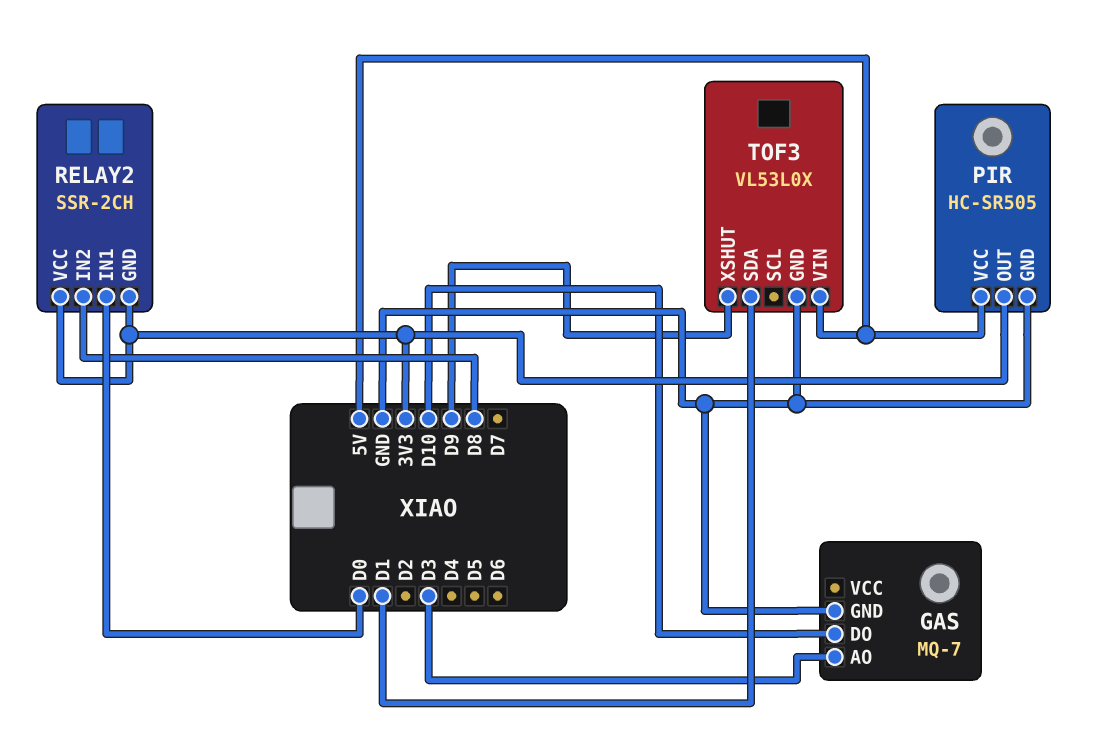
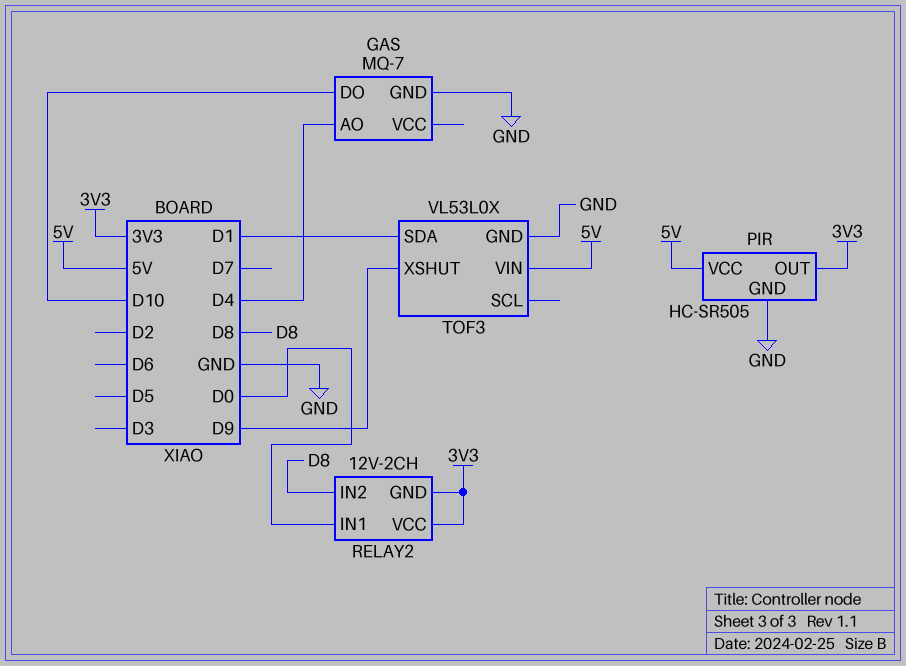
GAS pin AO: D3 -> D4
RELAY2: SSR-2CH -> 12V-2CH

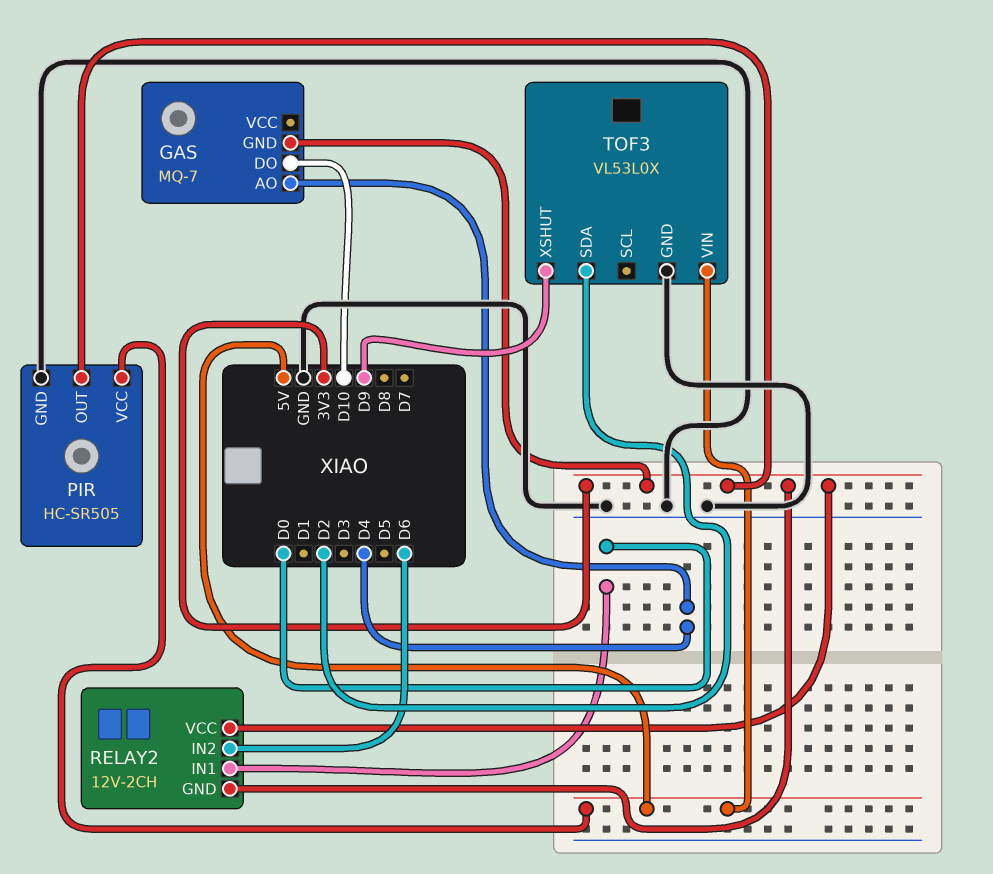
GAS pin GND: GND -> 3V3
RELAY2 pin IN2: D8 -> D6
TOF3 pin SDA: D1 -> D2

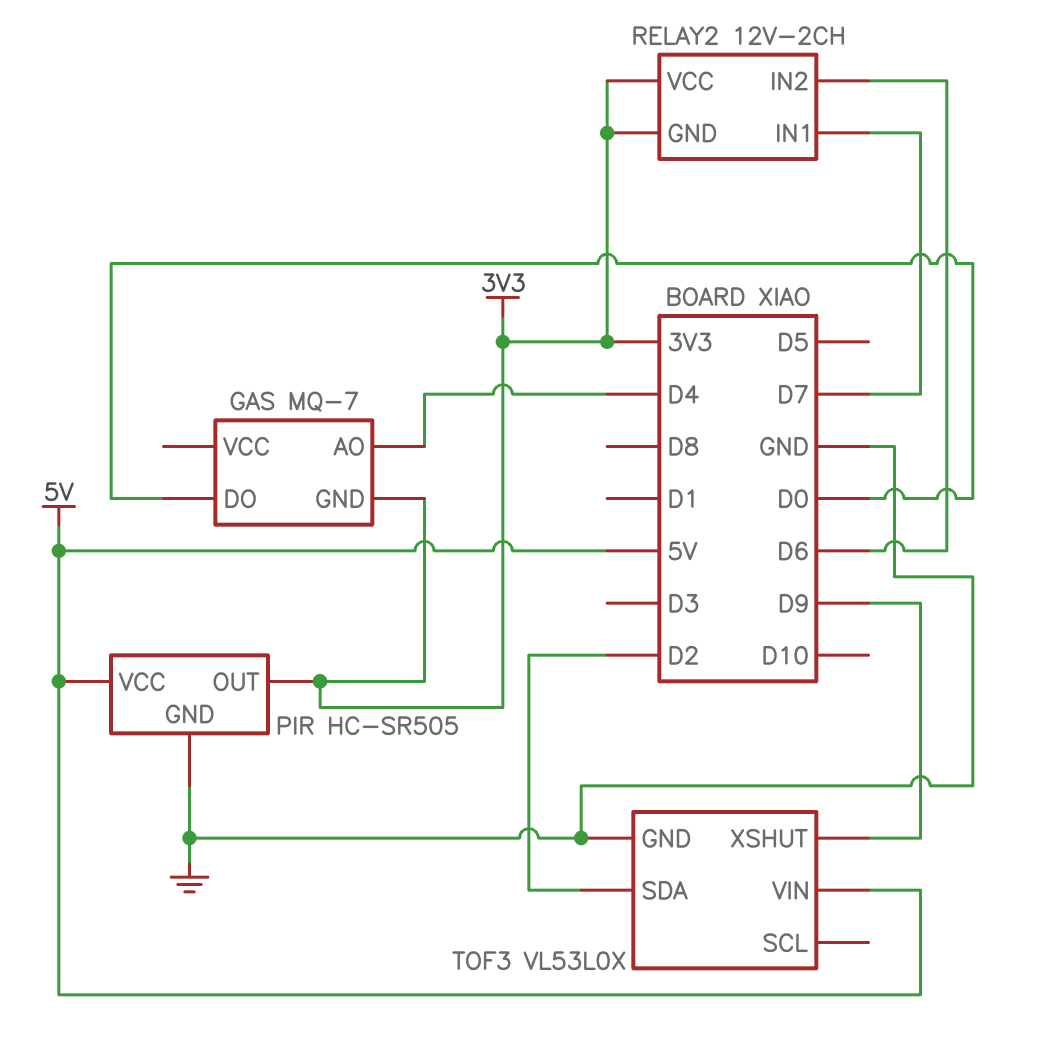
GAS pin DO: D10 -> D0
RELAY2 pin IN1: D0 -> D7

